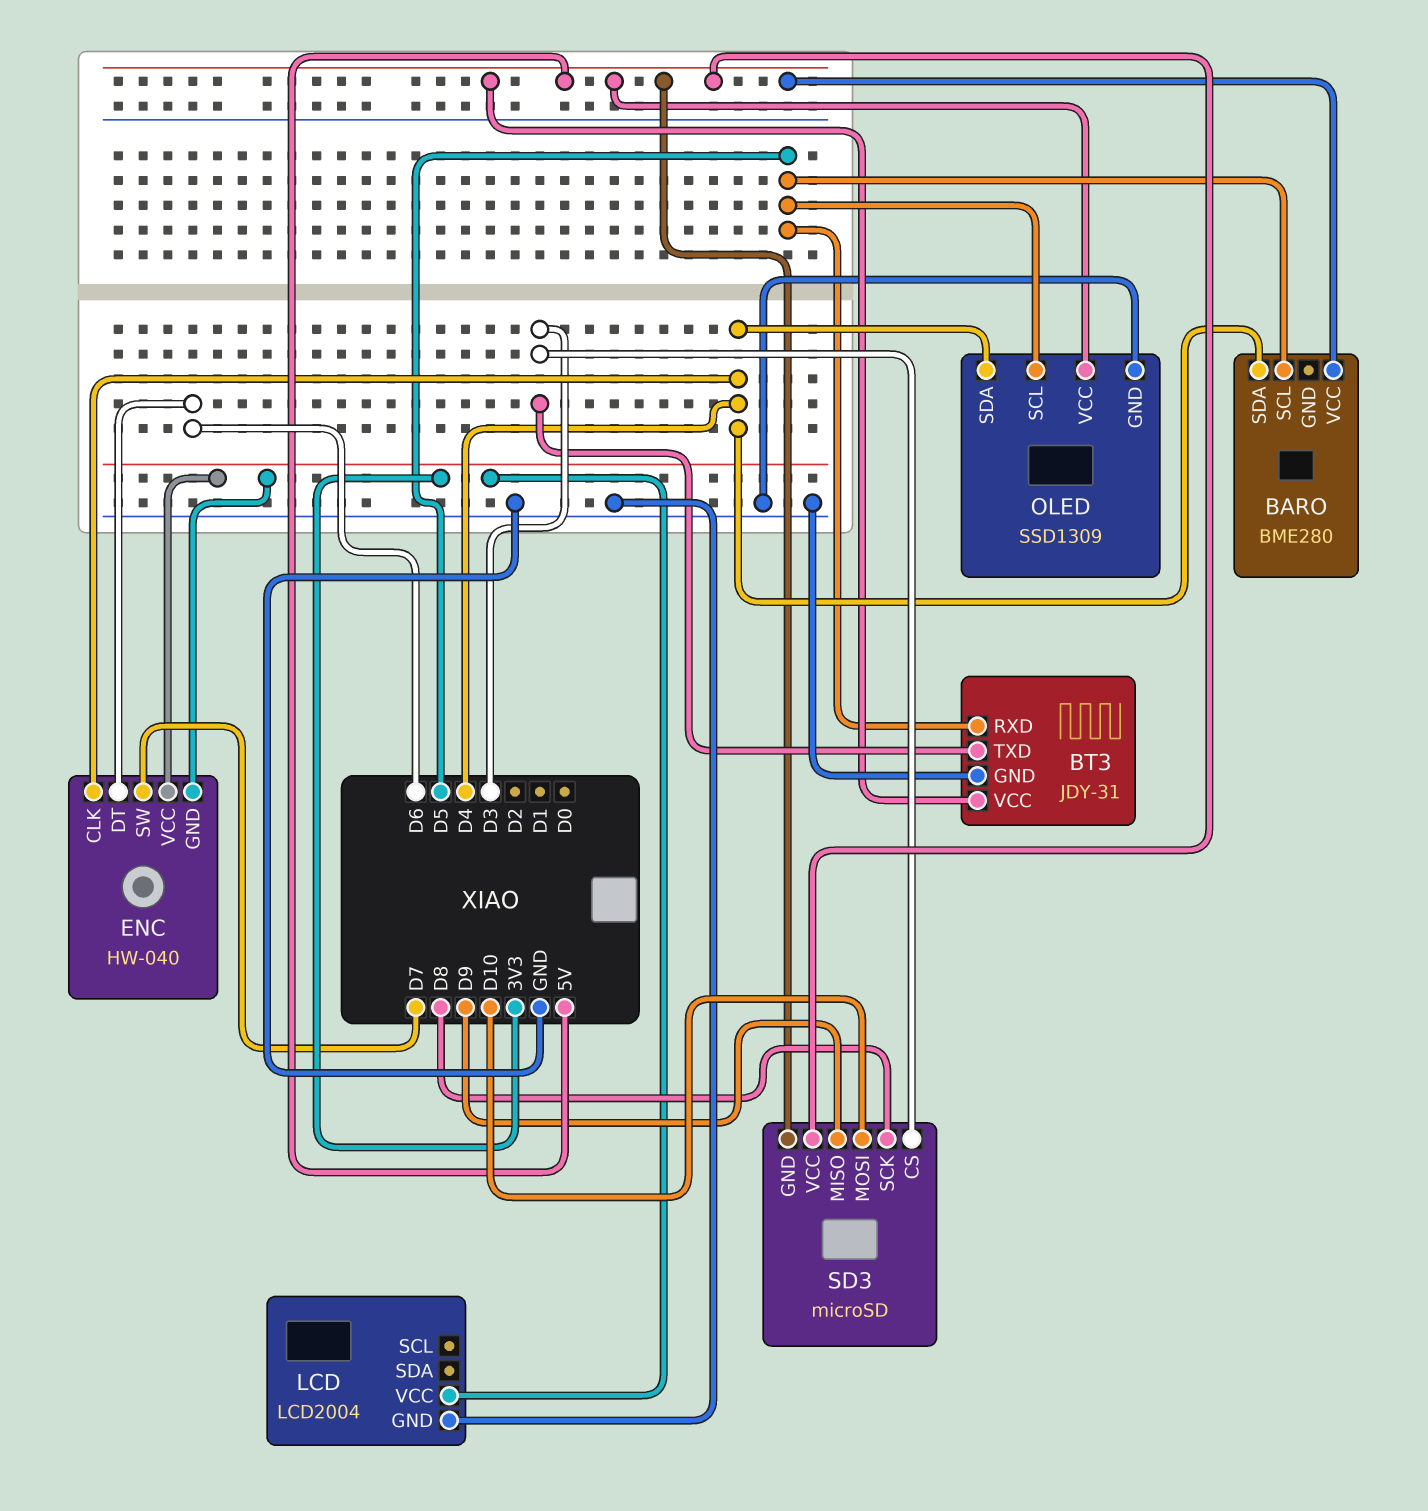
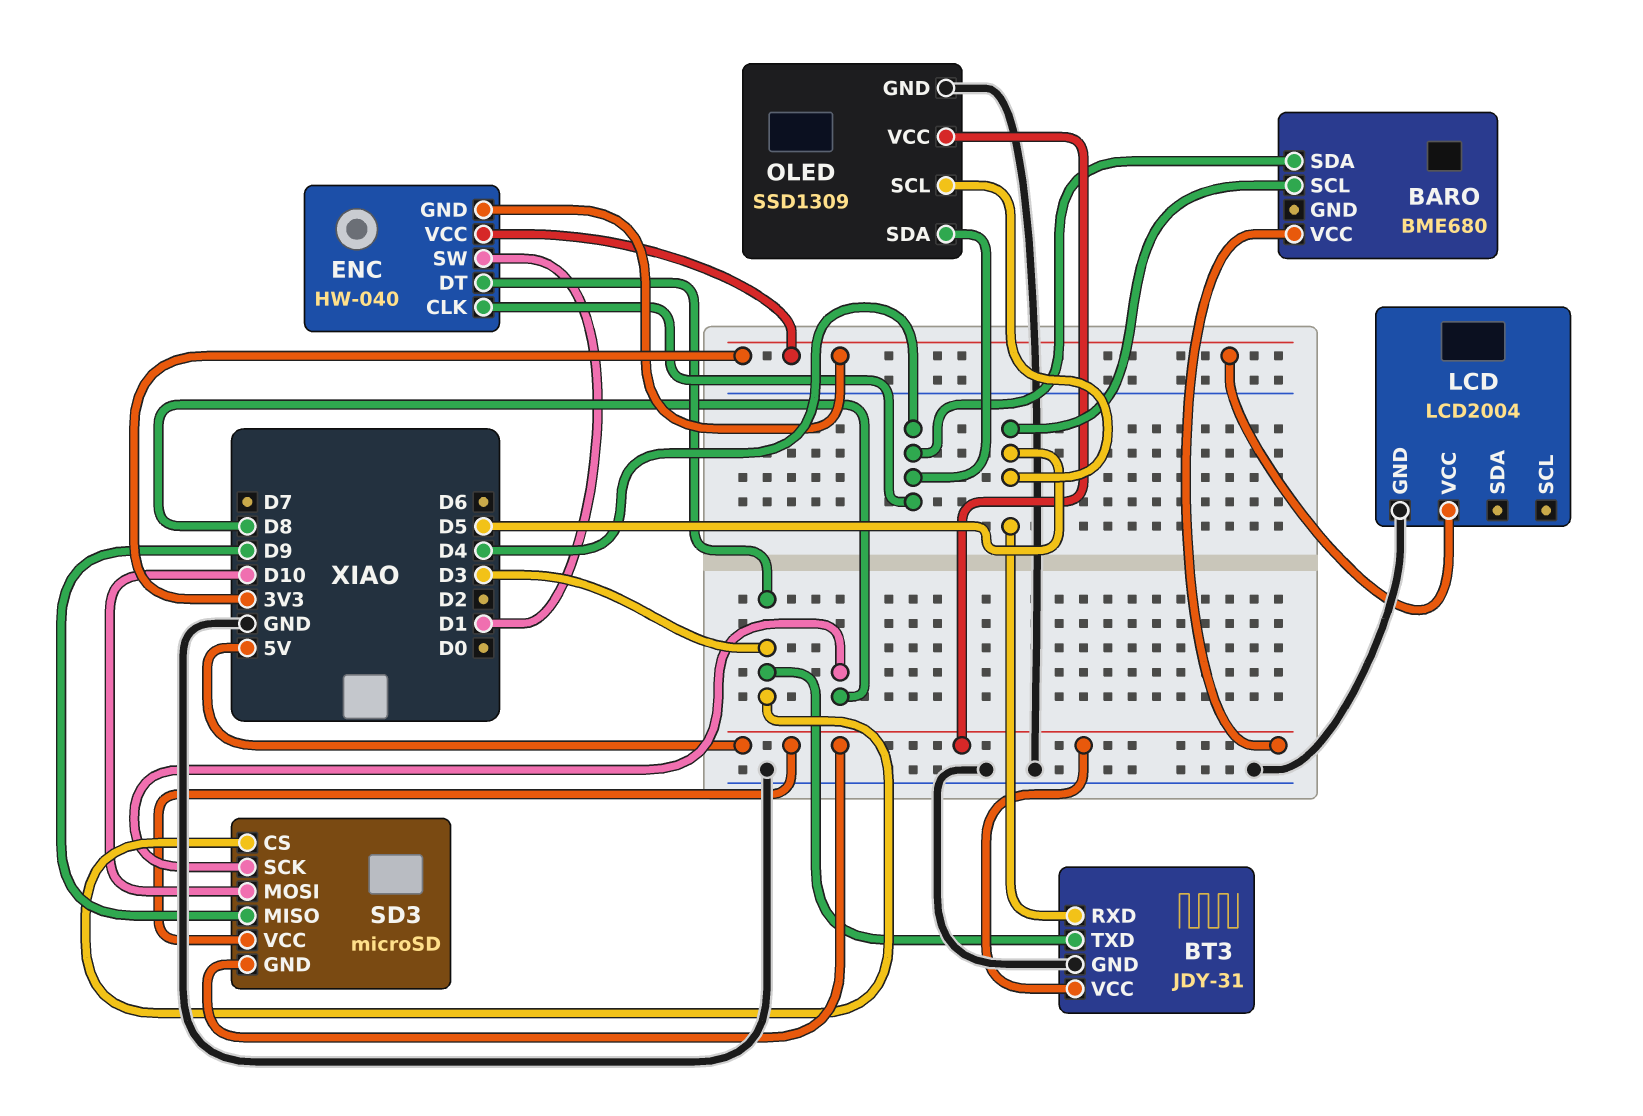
BARO: BME280 -> BME680
ENC pin DT: D6 -> D3
ENC pin SW: D7 -> D1

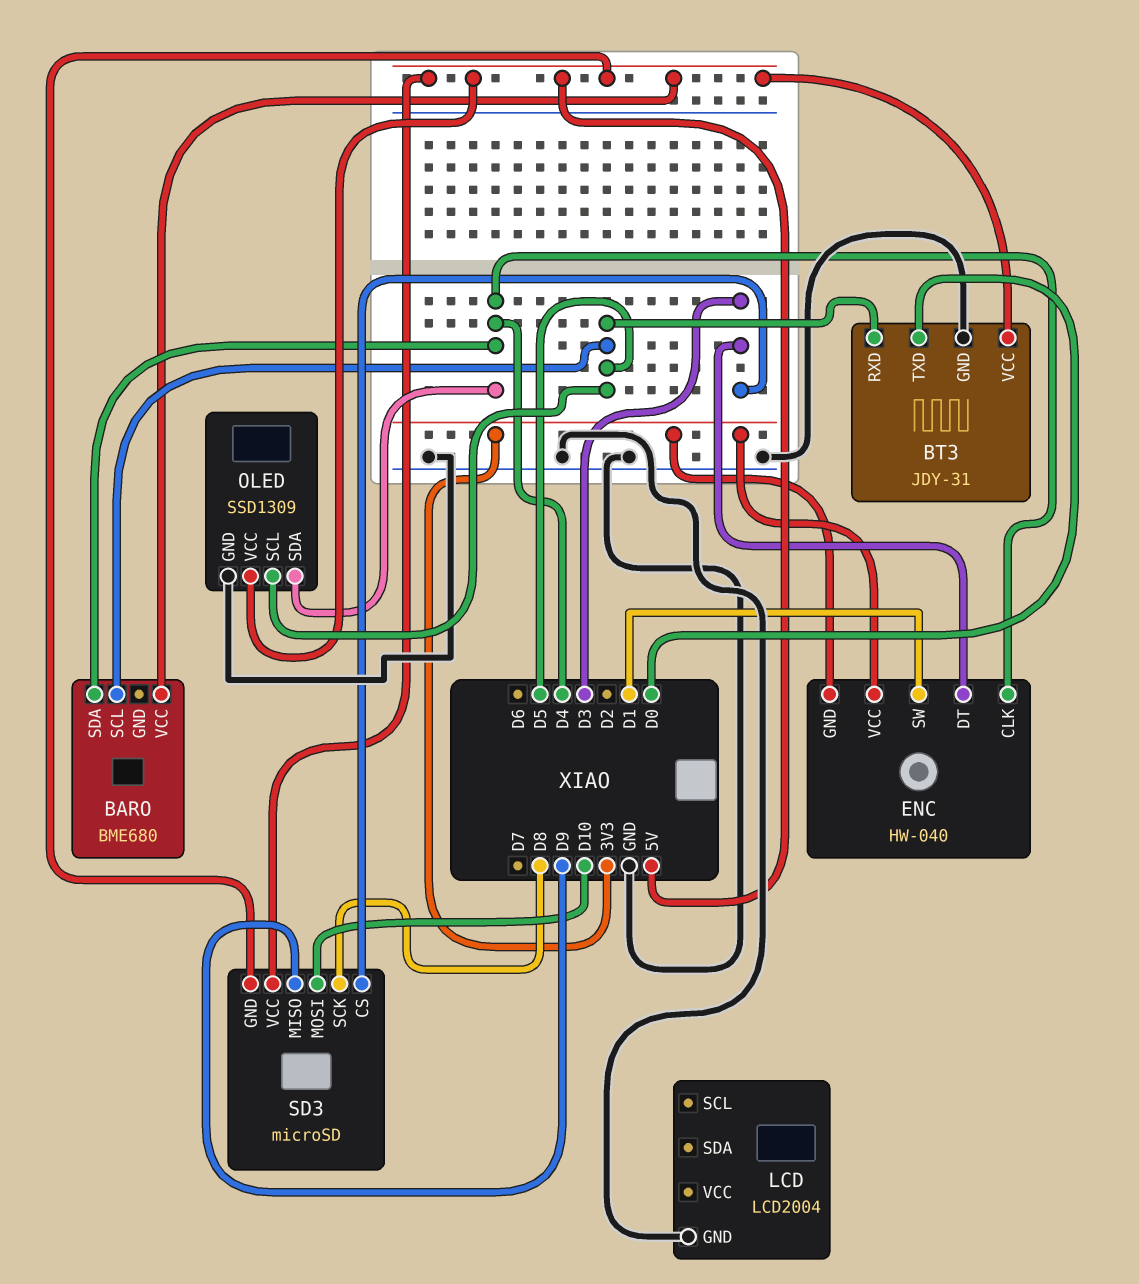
BT3 pin TXD: D3 -> D0
LCD pin VCC: 3V3 -> none

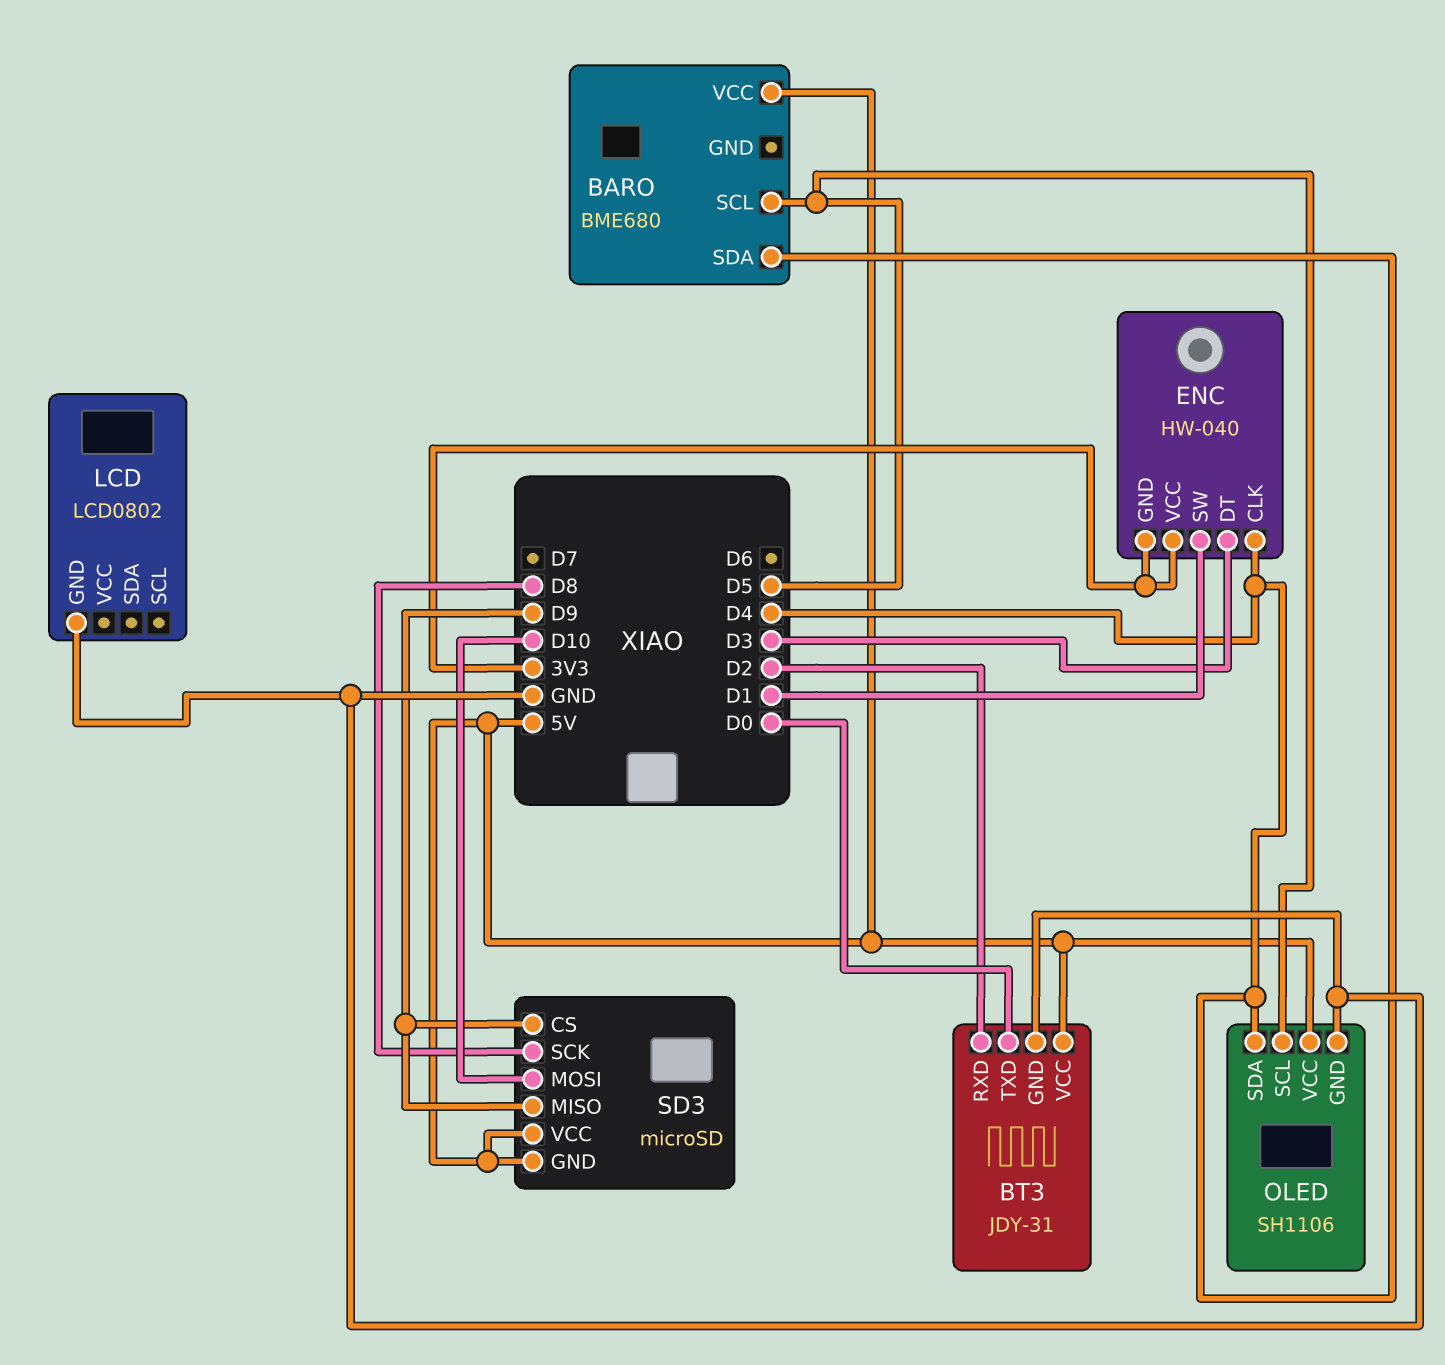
BT3 pin RXD: D5 -> D2
LCD: LCD2004 -> LCD0802
OLED: SSD1309 -> SH1106
SD3 pin CS: D3 -> D9

